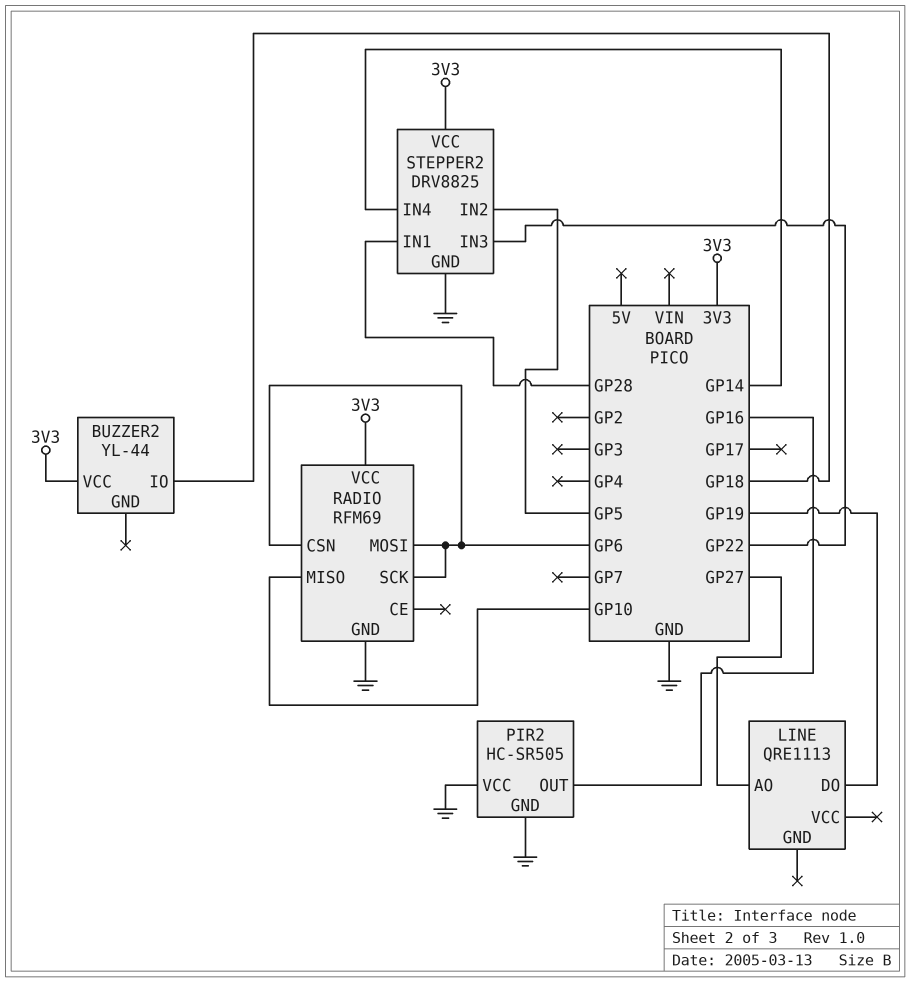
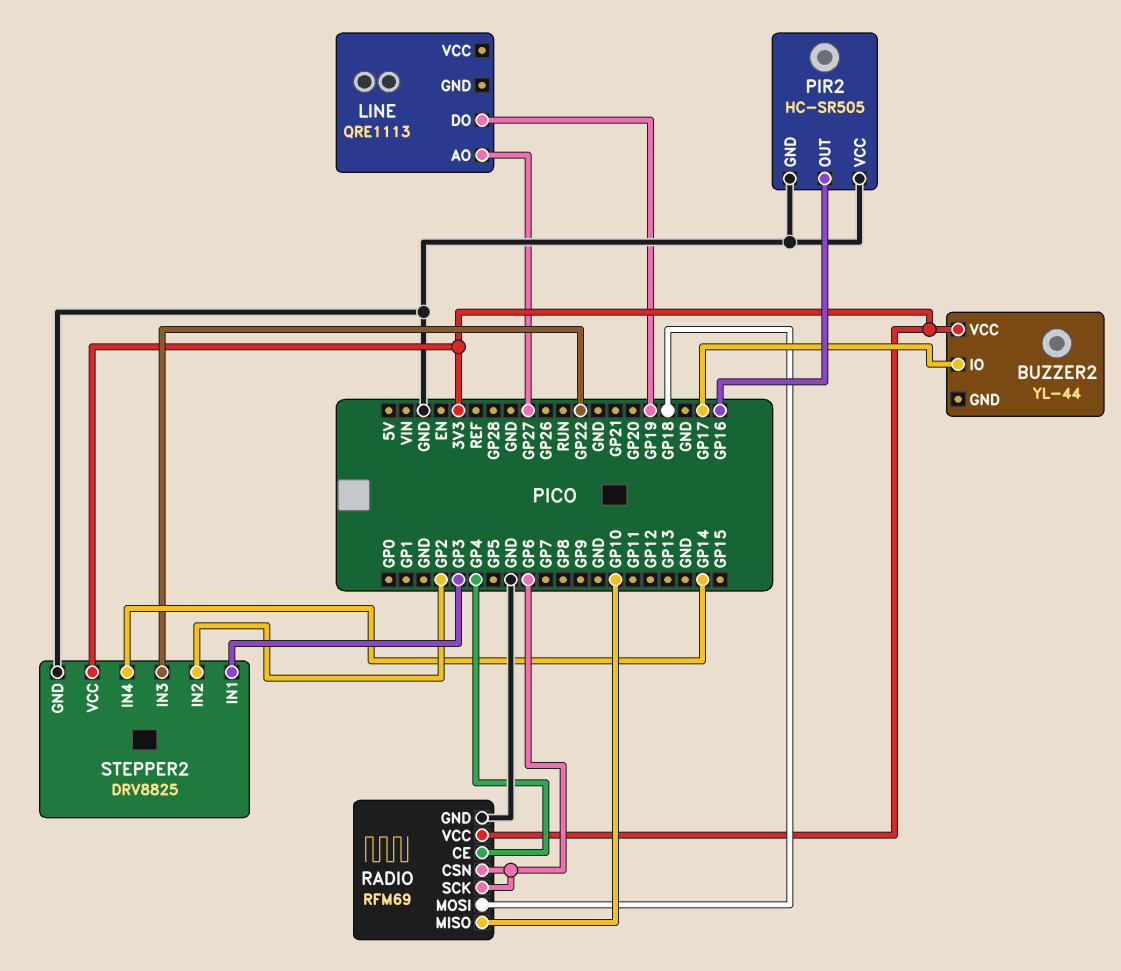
BUZZER2 pin IO: GP18 -> GP17
RADIO pin CE: none -> GP4
RADIO pin MOSI: GP6 -> GP18
STEPPER2 pin IN1: GP28 -> GP3
STEPPER2 pin IN2: GP5 -> GP2

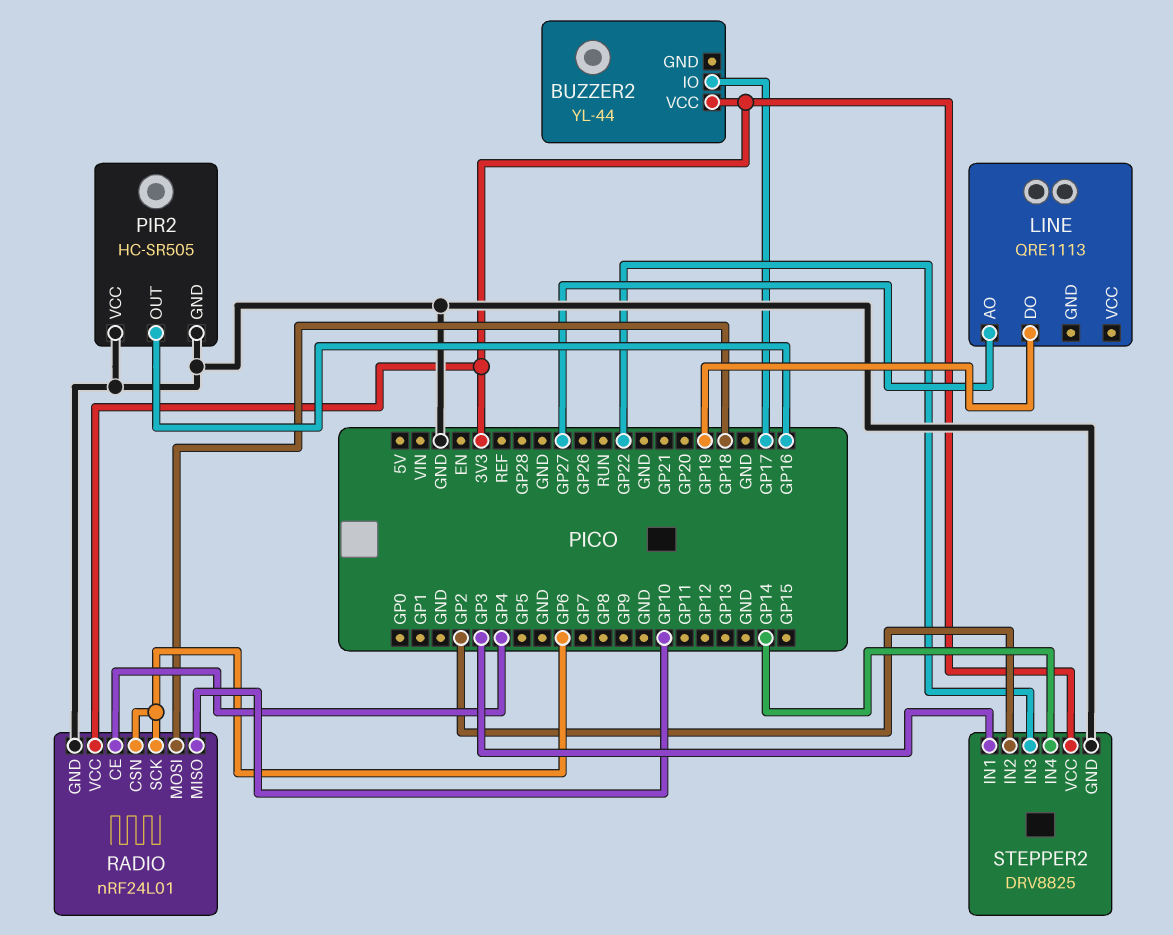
RADIO: RFM69 -> nRF24L01

